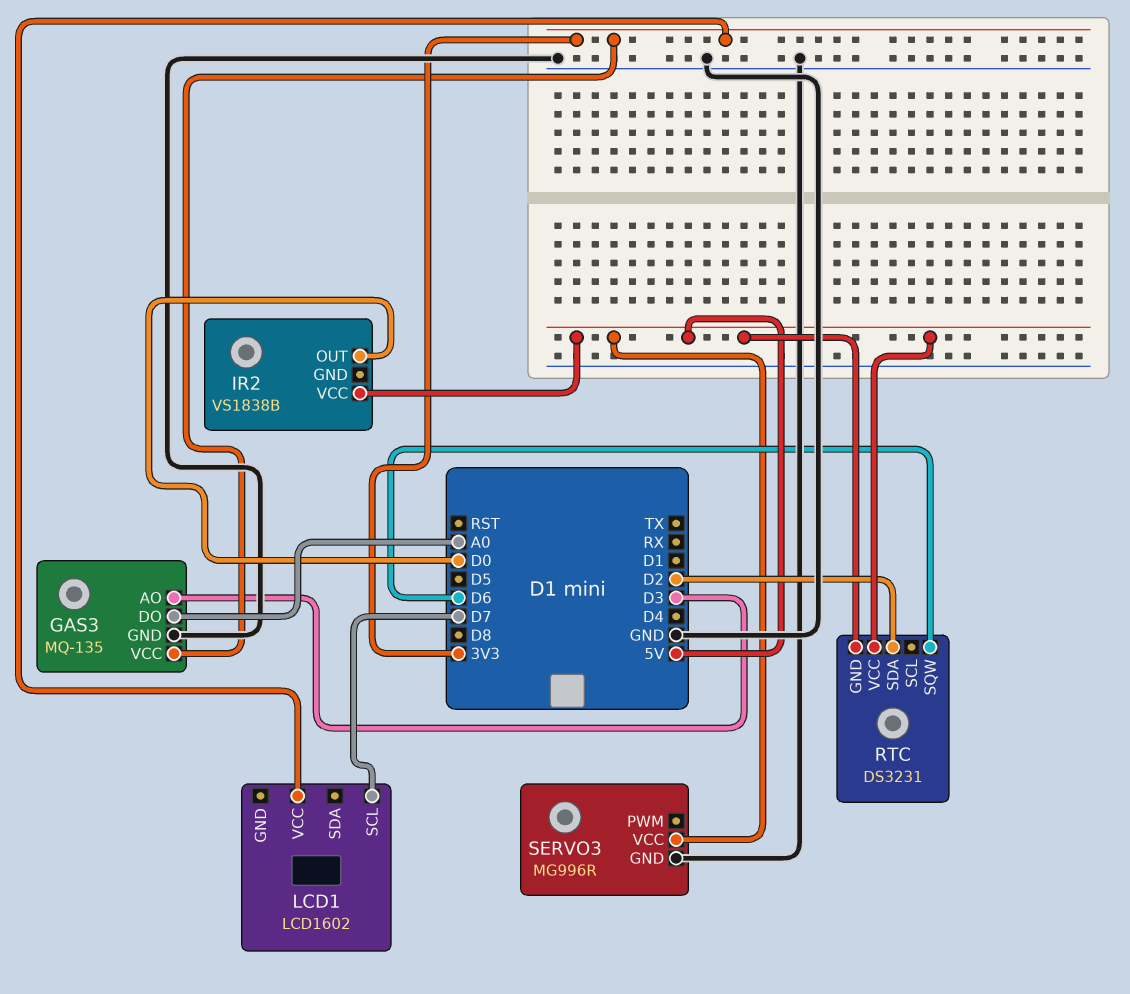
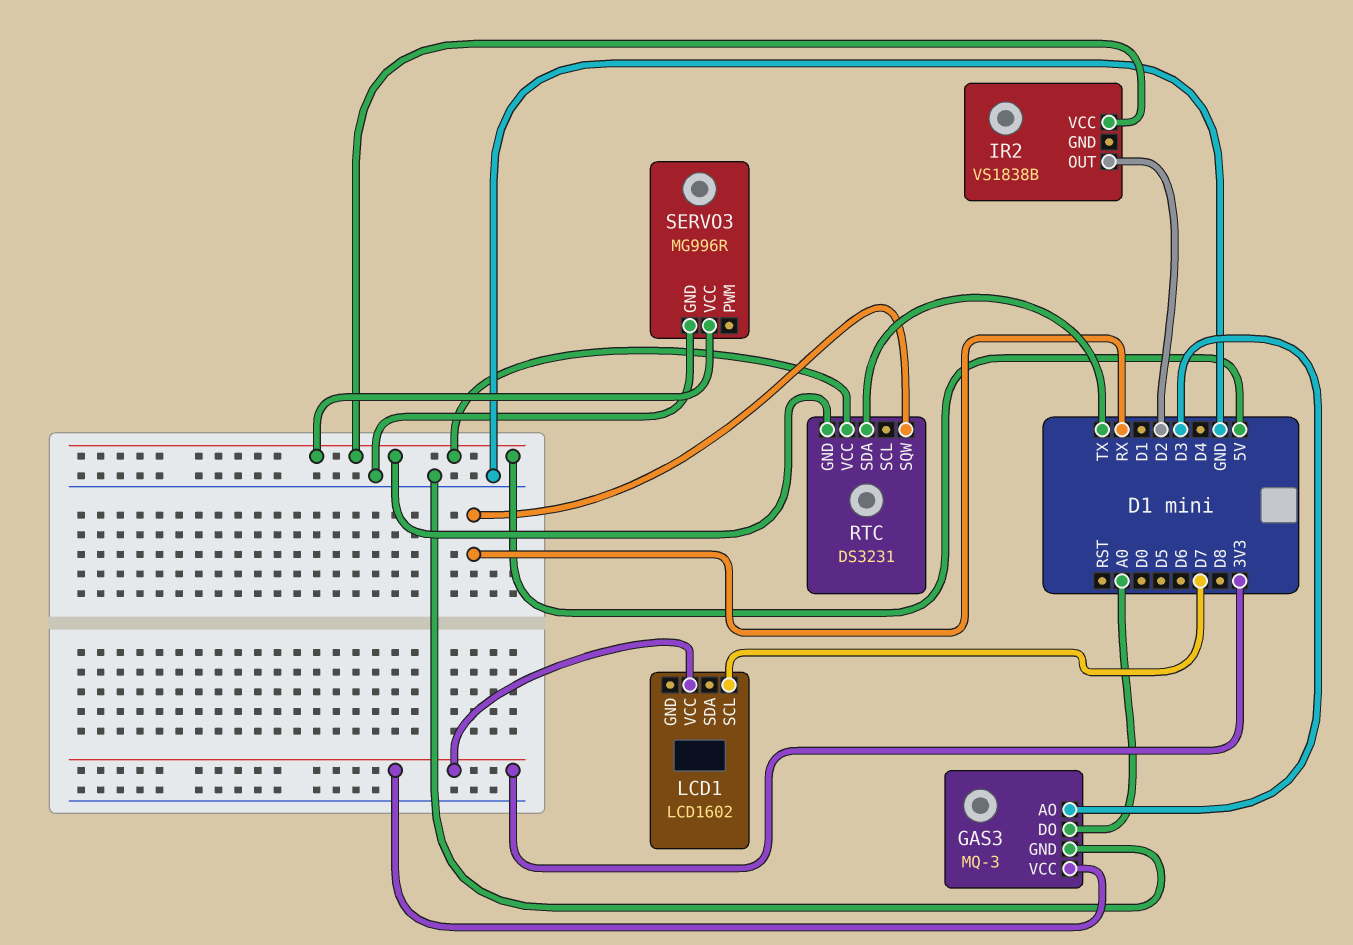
GAS3: MQ-135 -> MQ-3
IR2 pin OUT: D0 -> D2
RTC pin SDA: D2 -> TX
RTC pin SQW: D6 -> RX

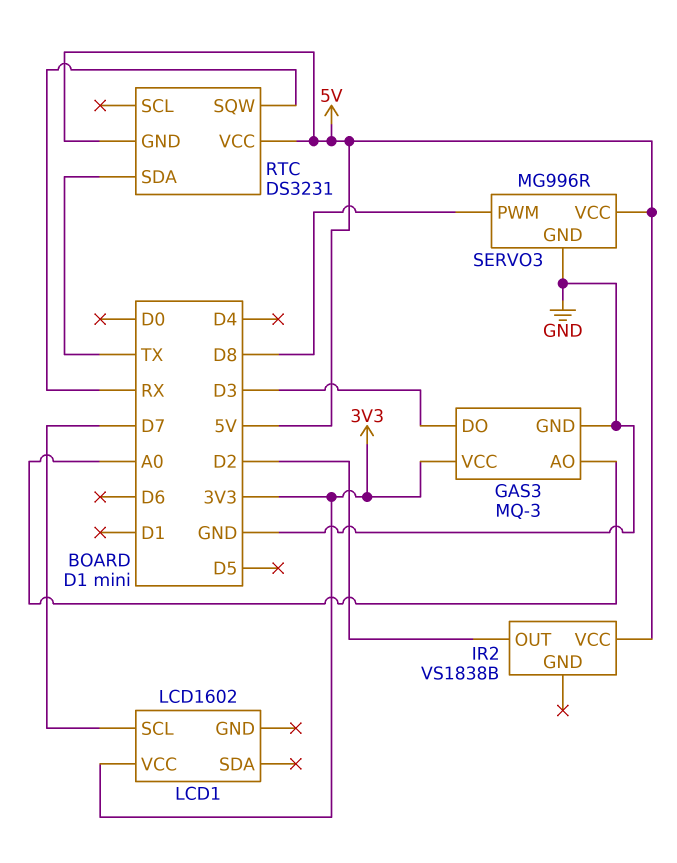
GAS3 pin AO: D3 -> A0
GAS3 pin DO: A0 -> D3
SERVO3 pin PWM: none -> D8

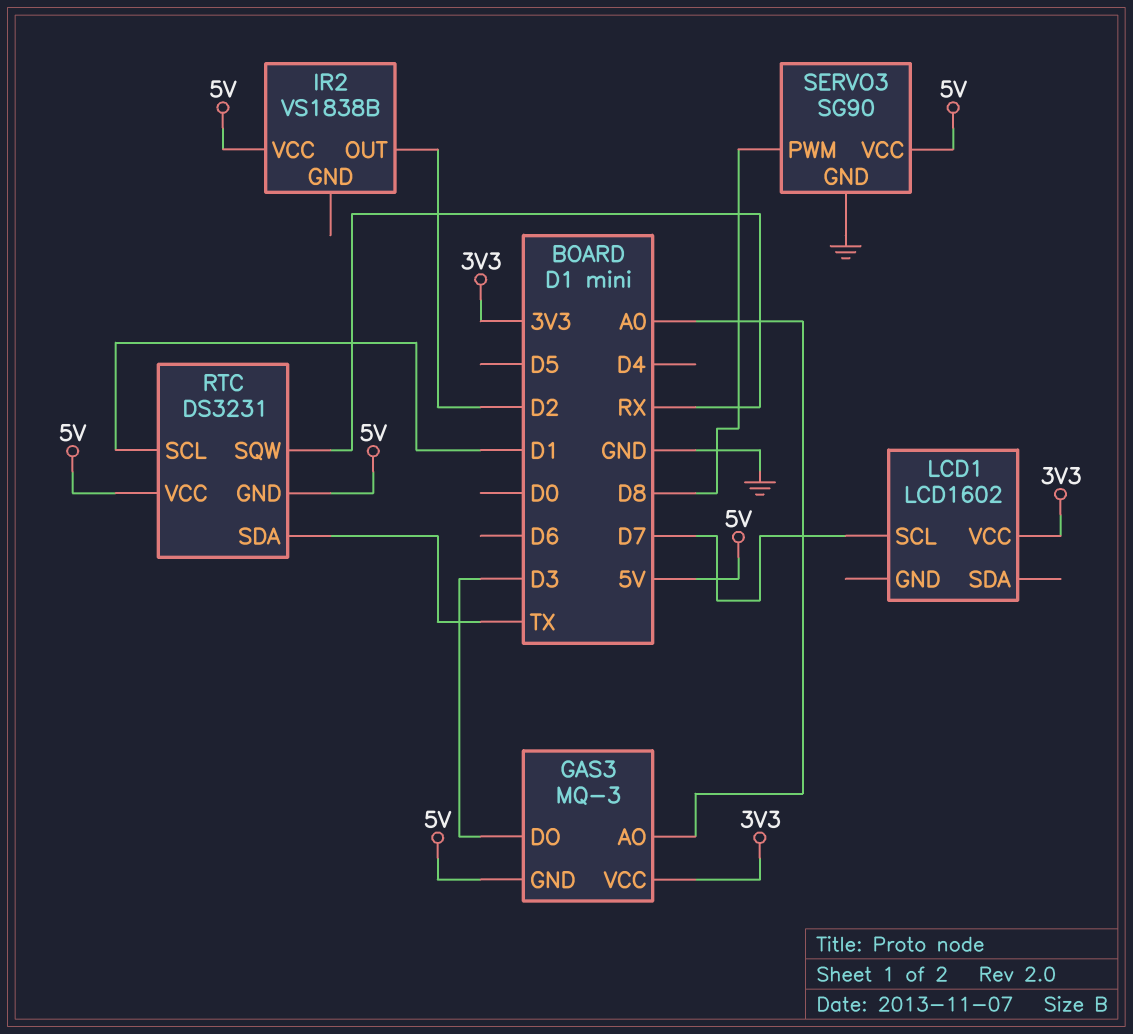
GAS3 pin GND: GND -> 5V
RTC pin SCL: none -> D1
SERVO3: MG996R -> SG90

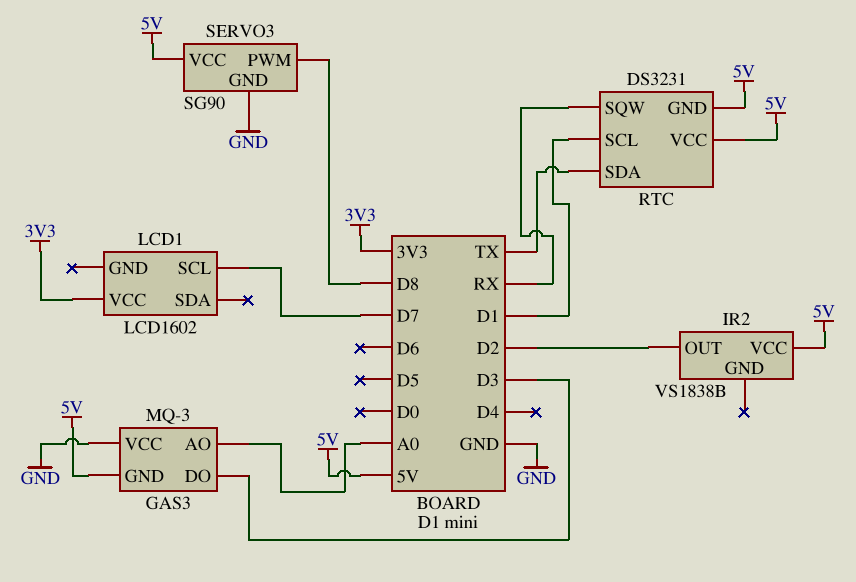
GAS3 pin VCC: 3V3 -> GND

